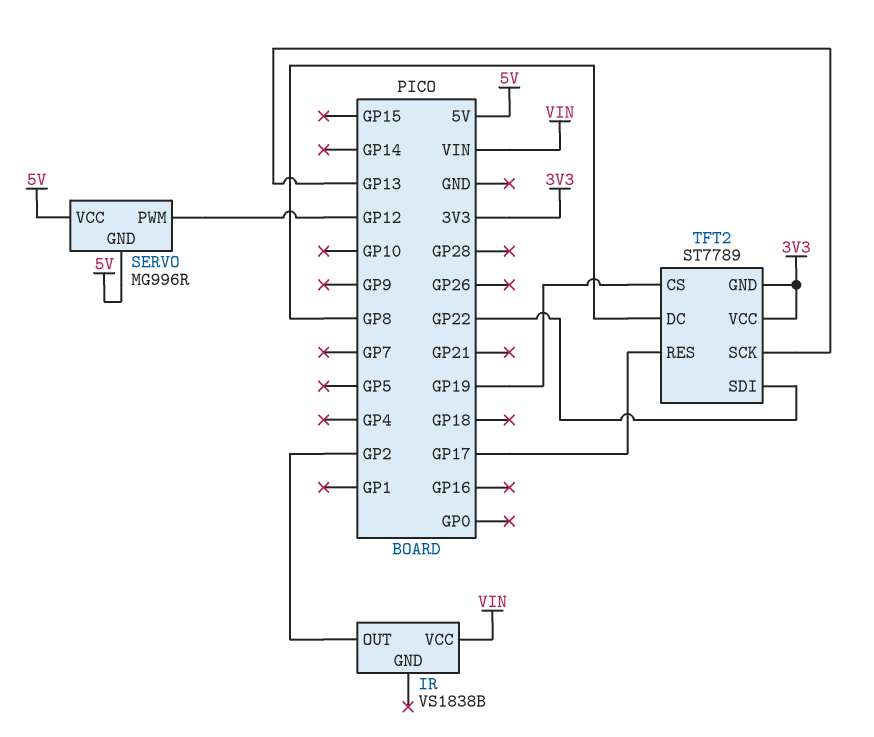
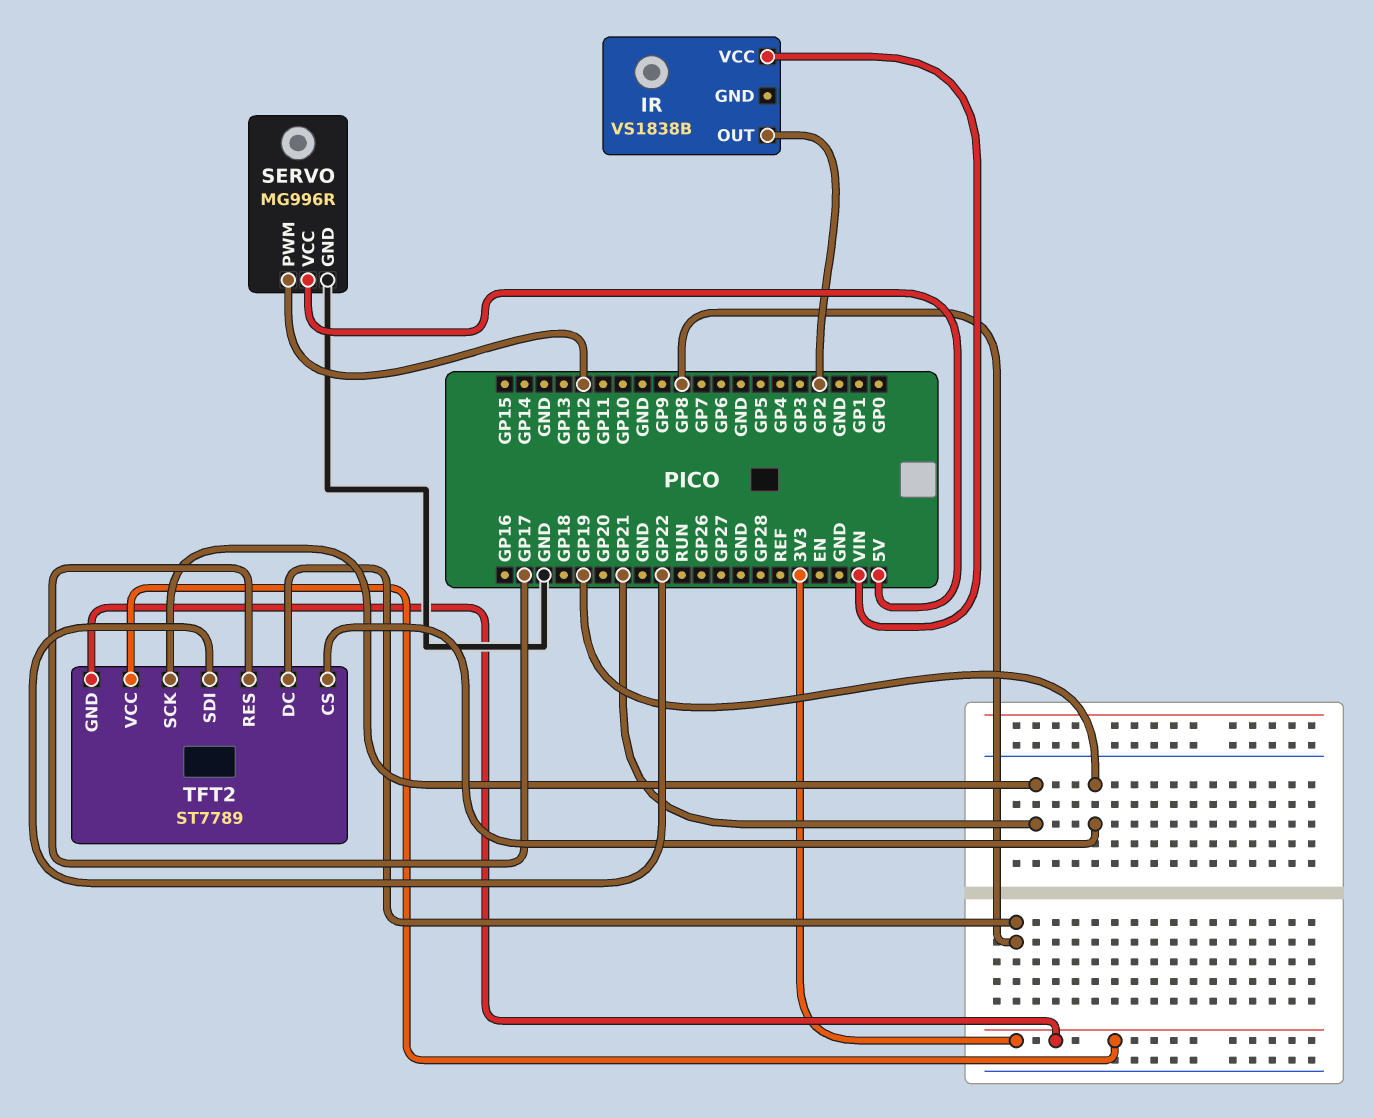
SERVO pin GND: 5V -> GND
TFT2 pin SCK: GP13 -> GP21

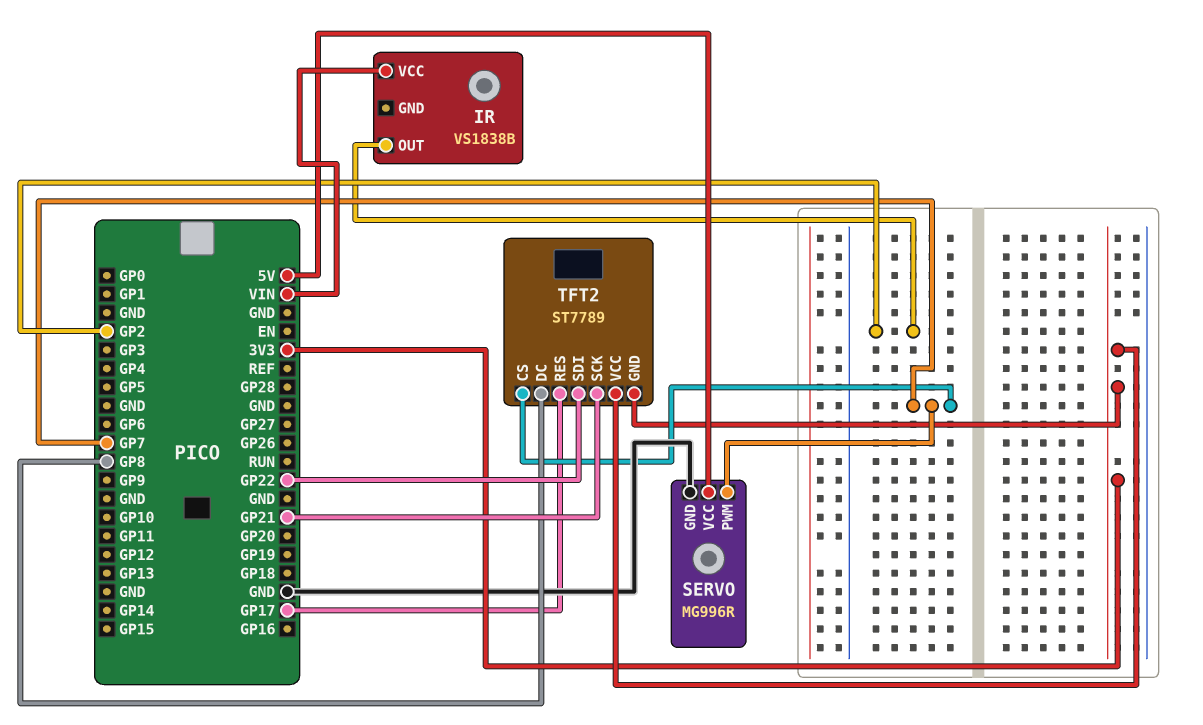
SERVO pin PWM: GP12 -> GP7
TFT2 pin CS: GP19 -> GP7

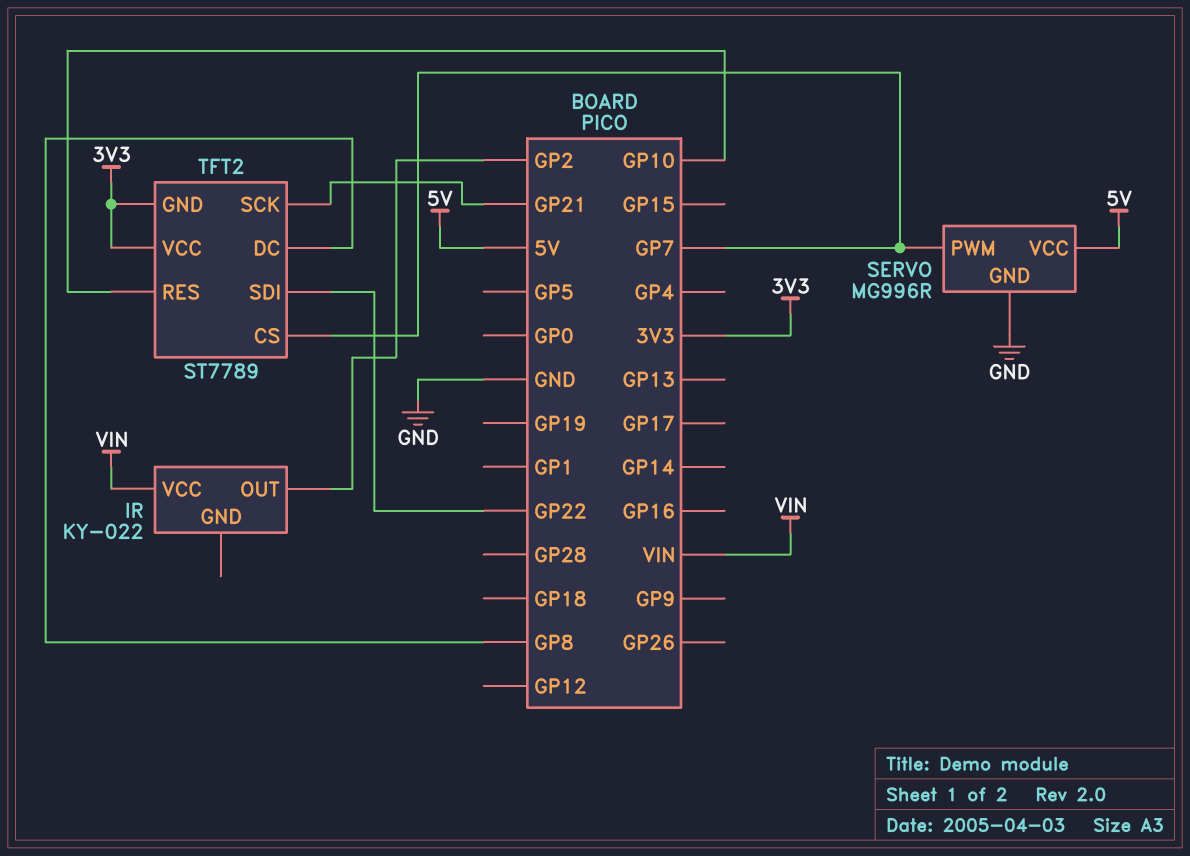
IR: VS1838B -> KY-022
TFT2 pin RES: GP17 -> GP10

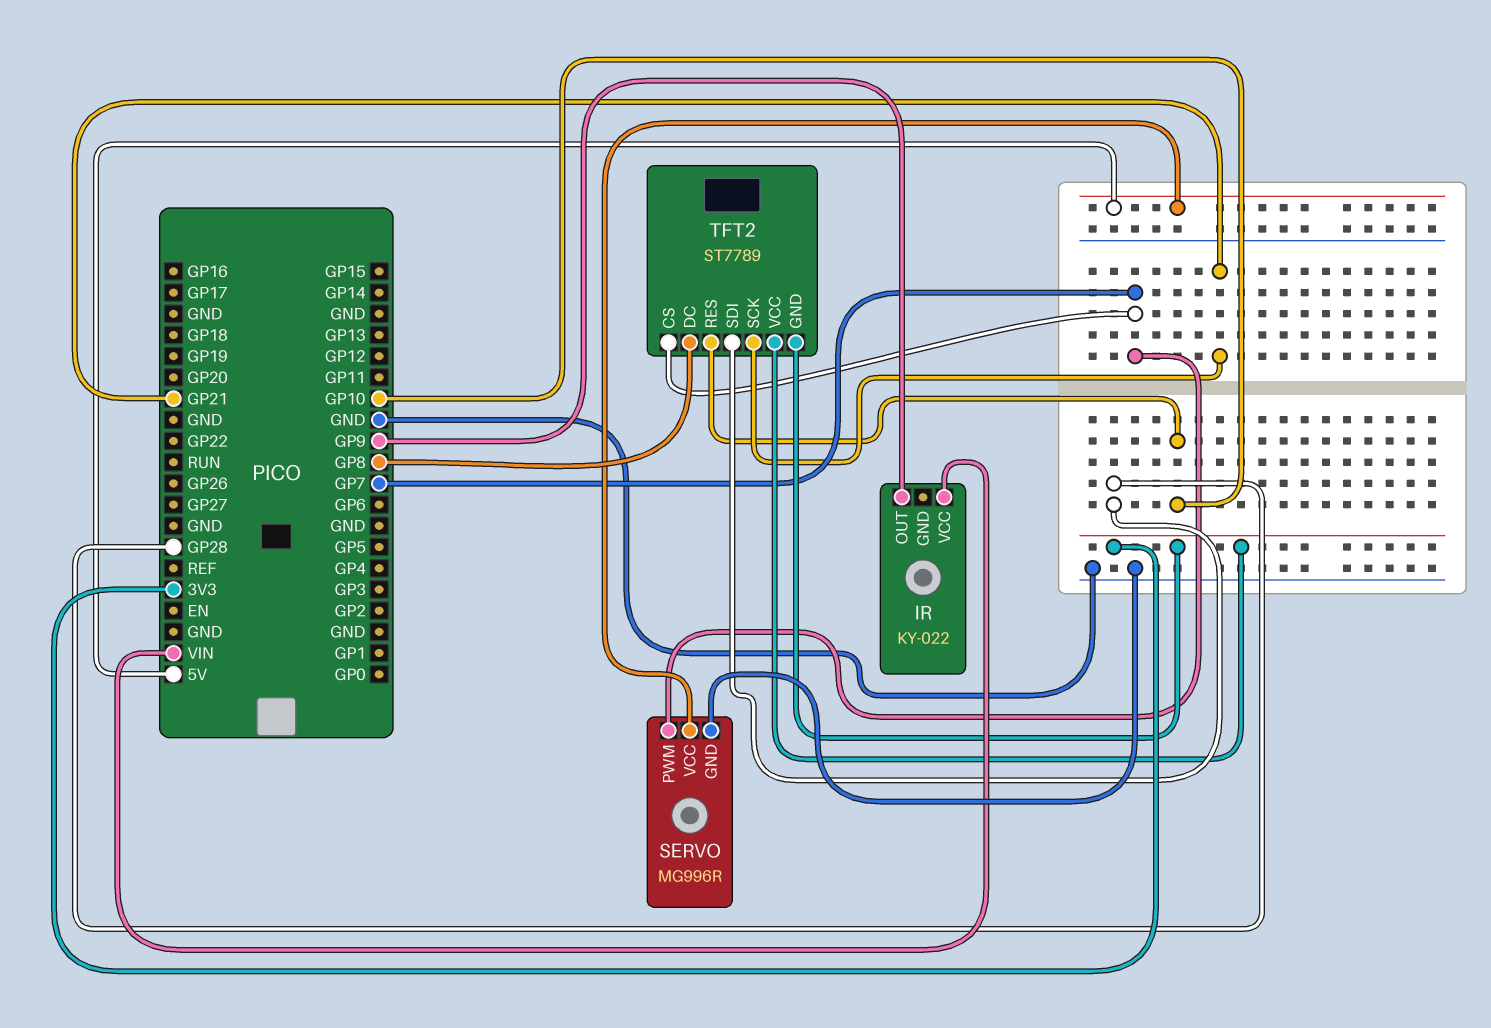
IR pin OUT: GP2 -> GP9
TFT2 pin SDI: GP22 -> GP28

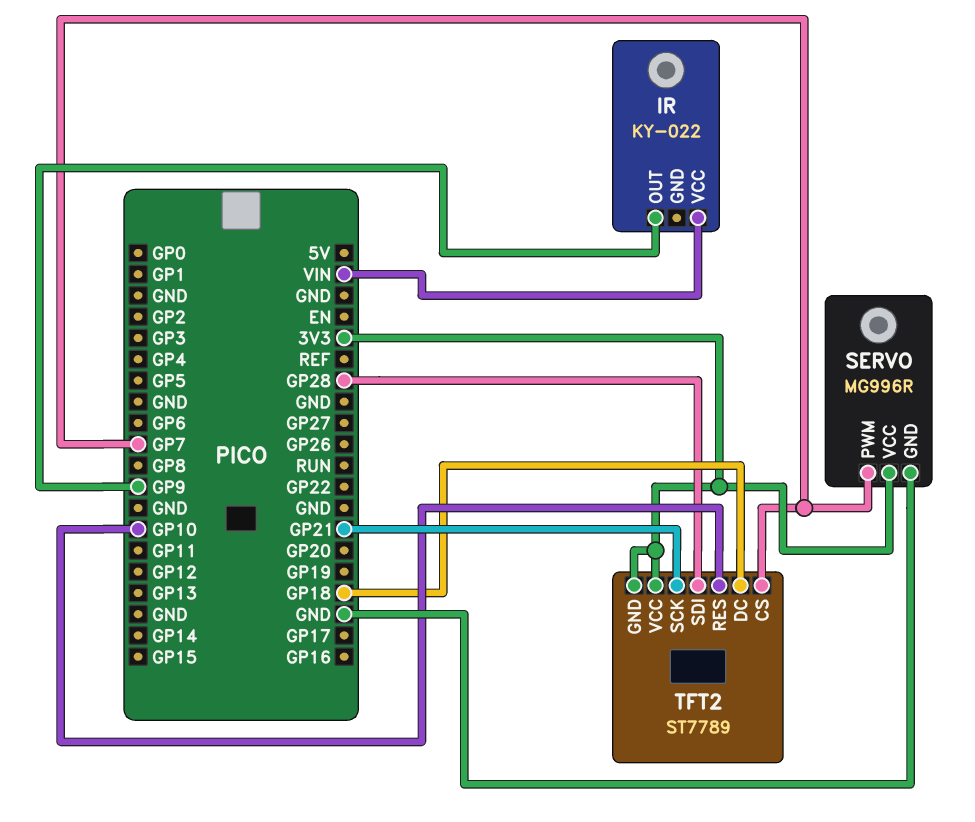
SERVO pin VCC: 5V -> 3V3
TFT2 pin DC: GP8 -> GP18

